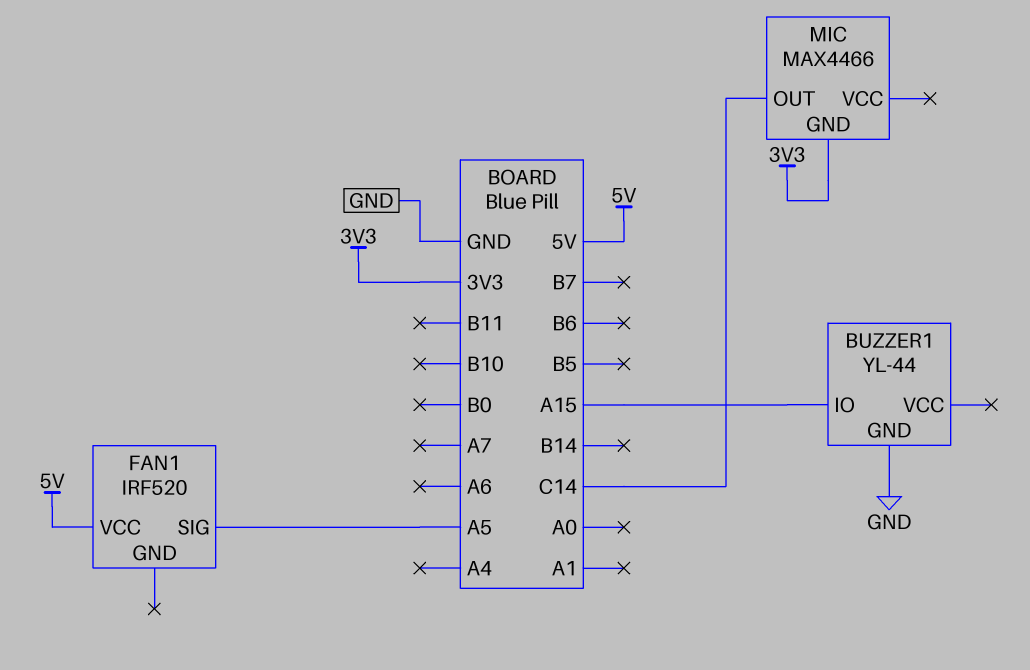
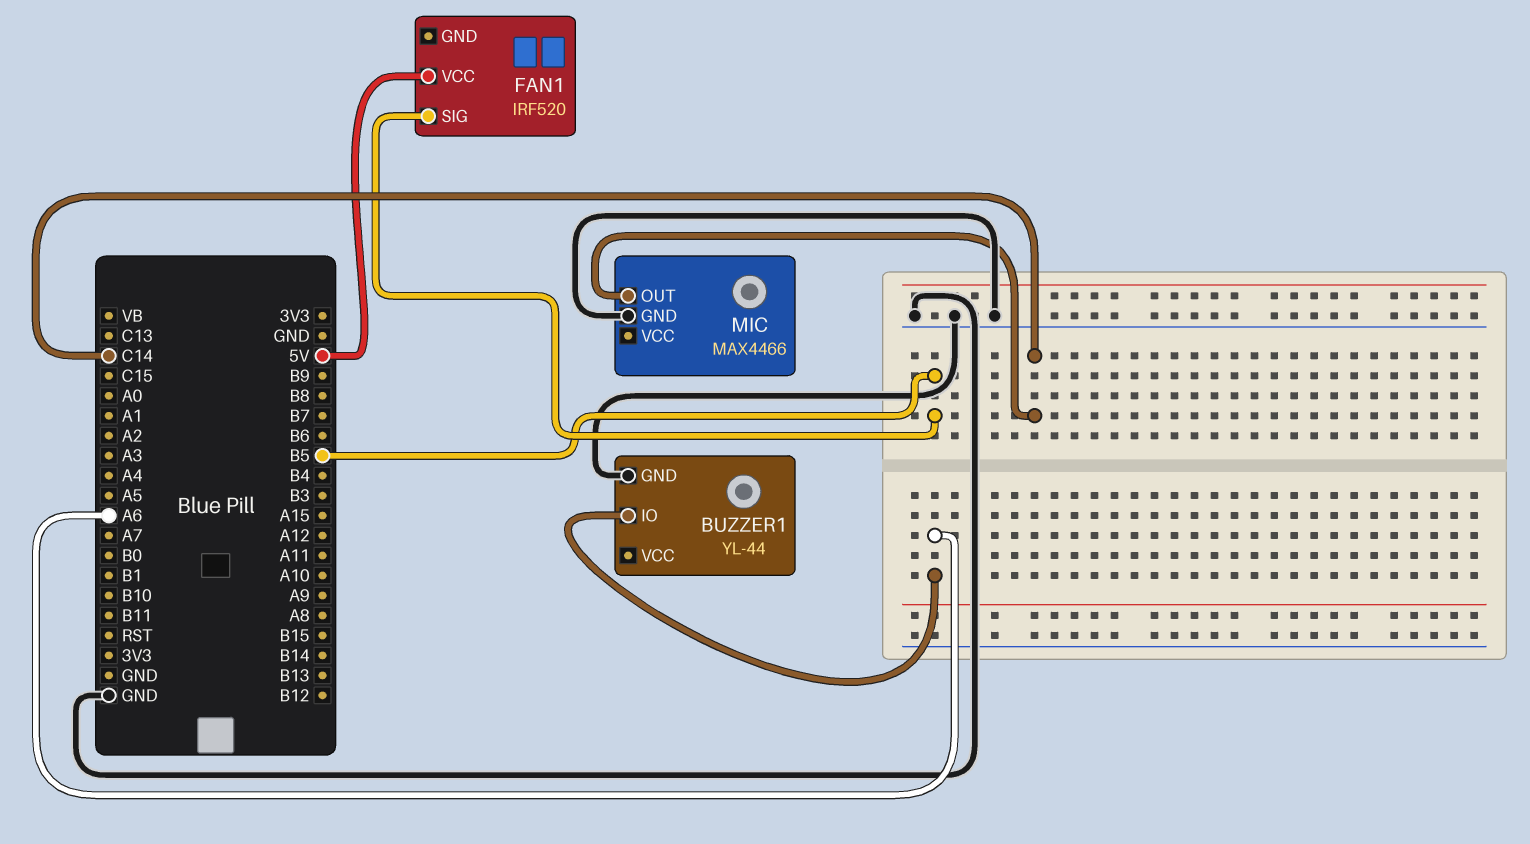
BUZZER1 pin IO: A15 -> A6
FAN1 pin SIG: A5 -> B5
MIC pin GND: 3V3 -> GND

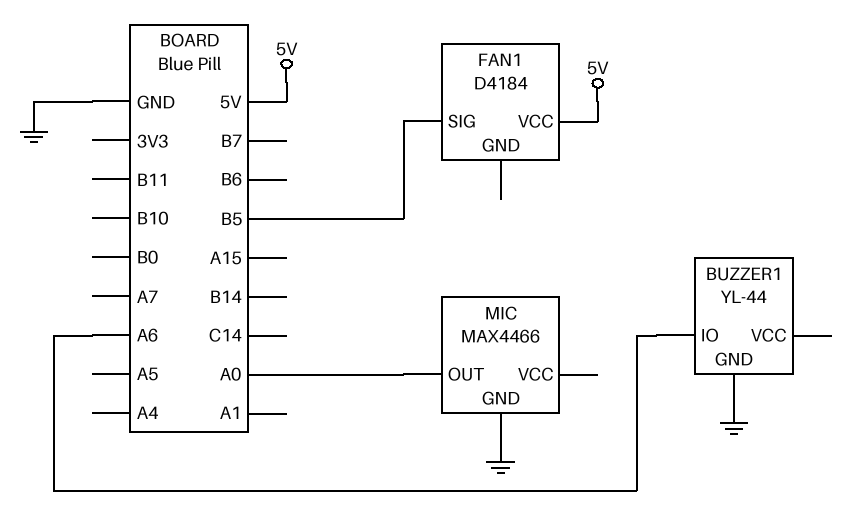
FAN1: IRF520 -> D4184
MIC pin OUT: C14 -> A0

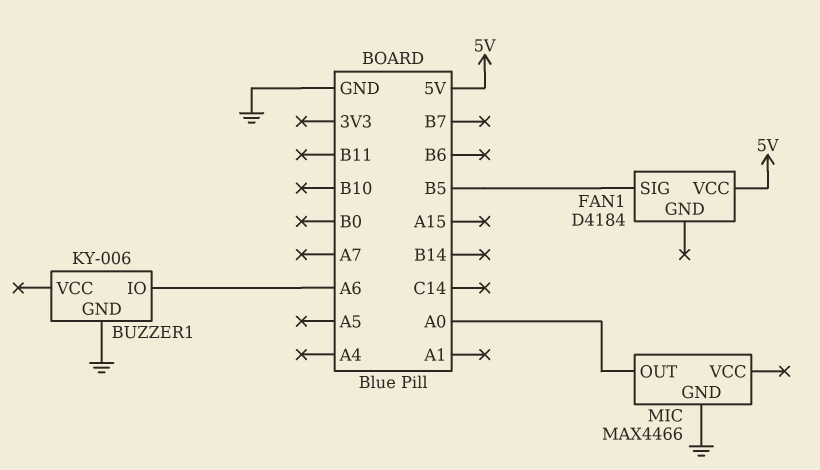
BUZZER1: YL-44 -> KY-006

